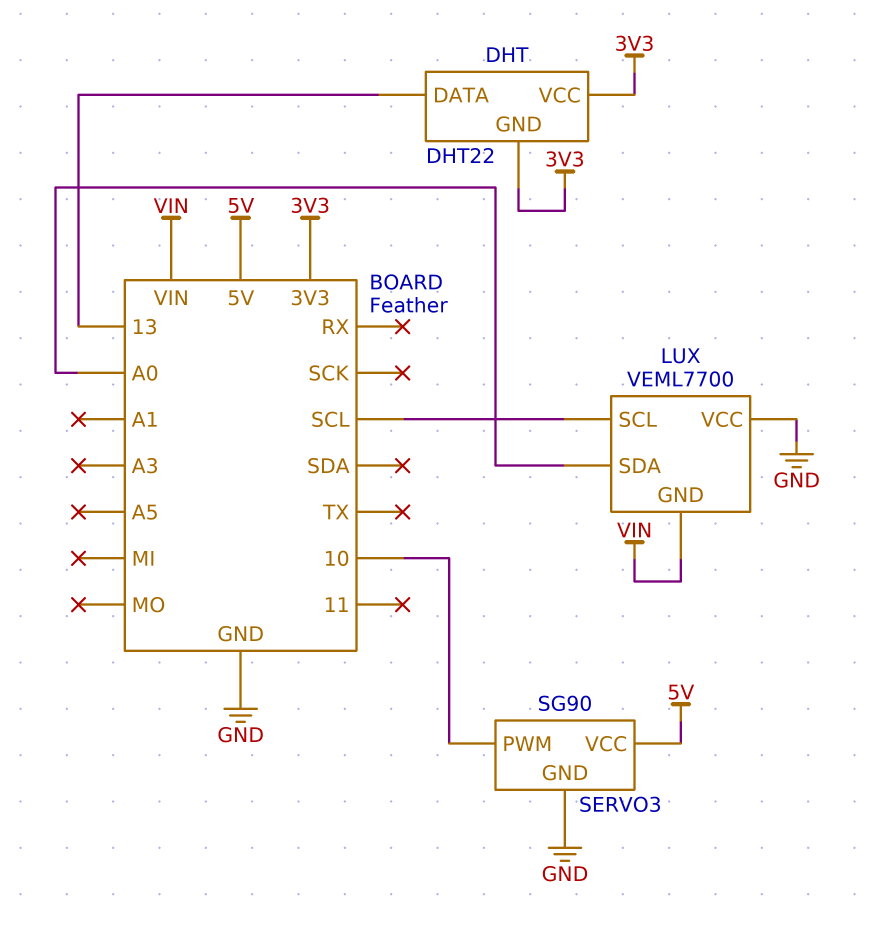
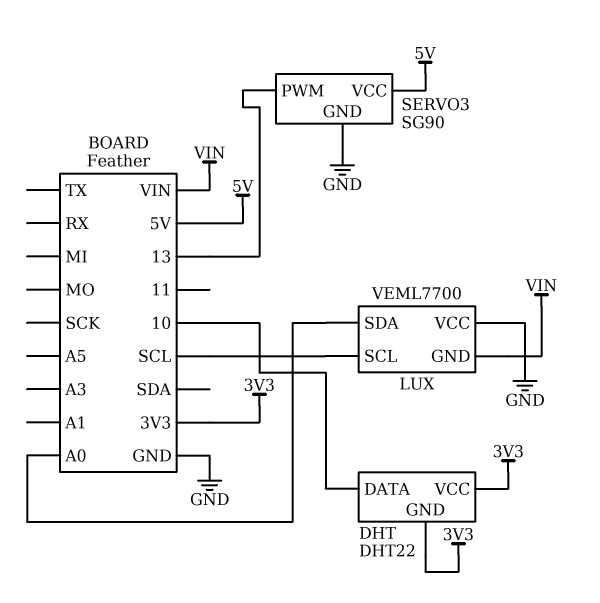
DHT pin DATA: 13 -> 10
SERVO3 pin PWM: 10 -> 13

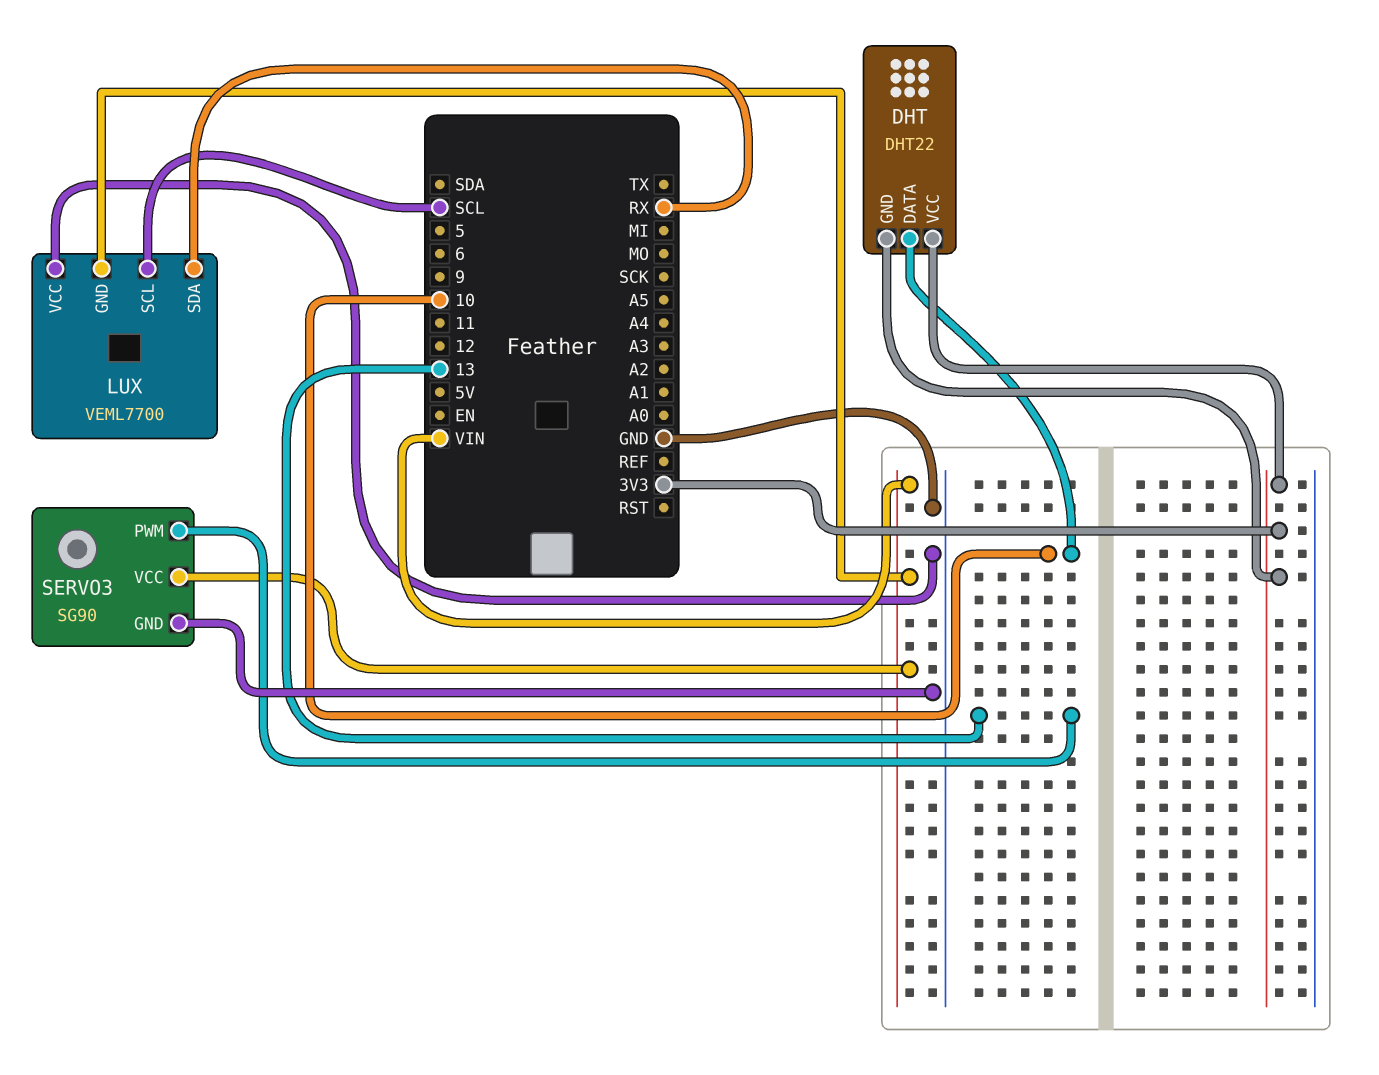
LUX pin SDA: A0 -> RX
SERVO3 pin VCC: 5V -> VIN

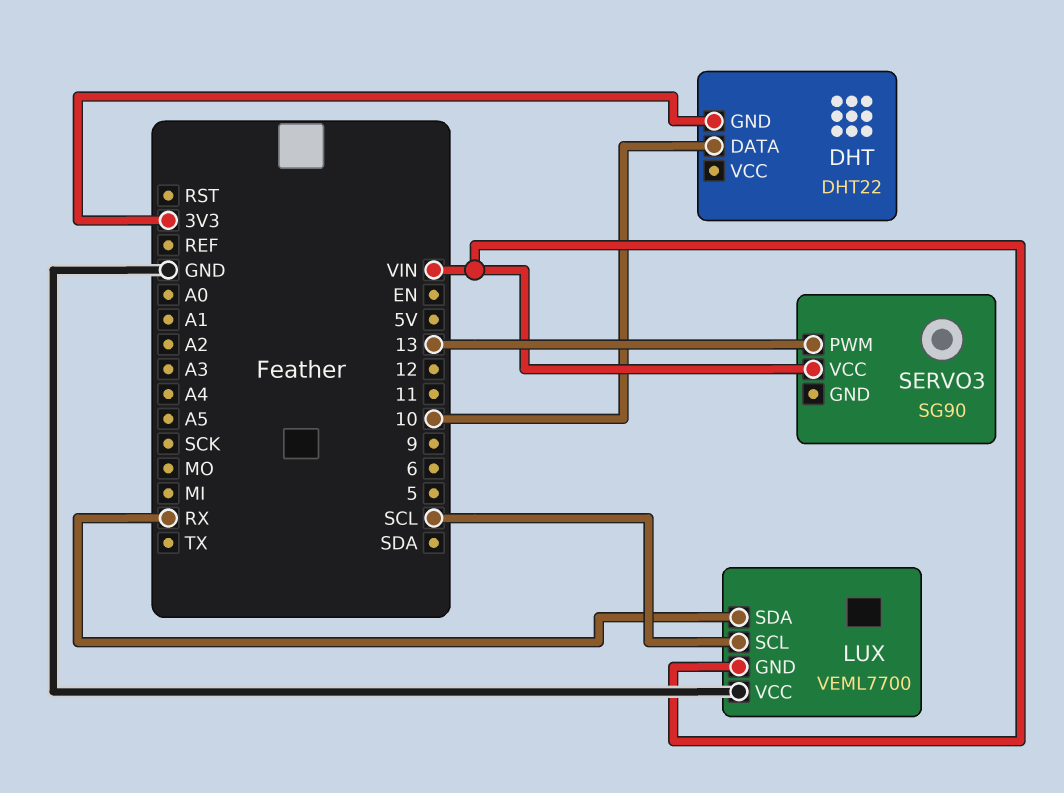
DHT pin VCC: 3V3 -> none
SERVO3 pin GND: GND -> none

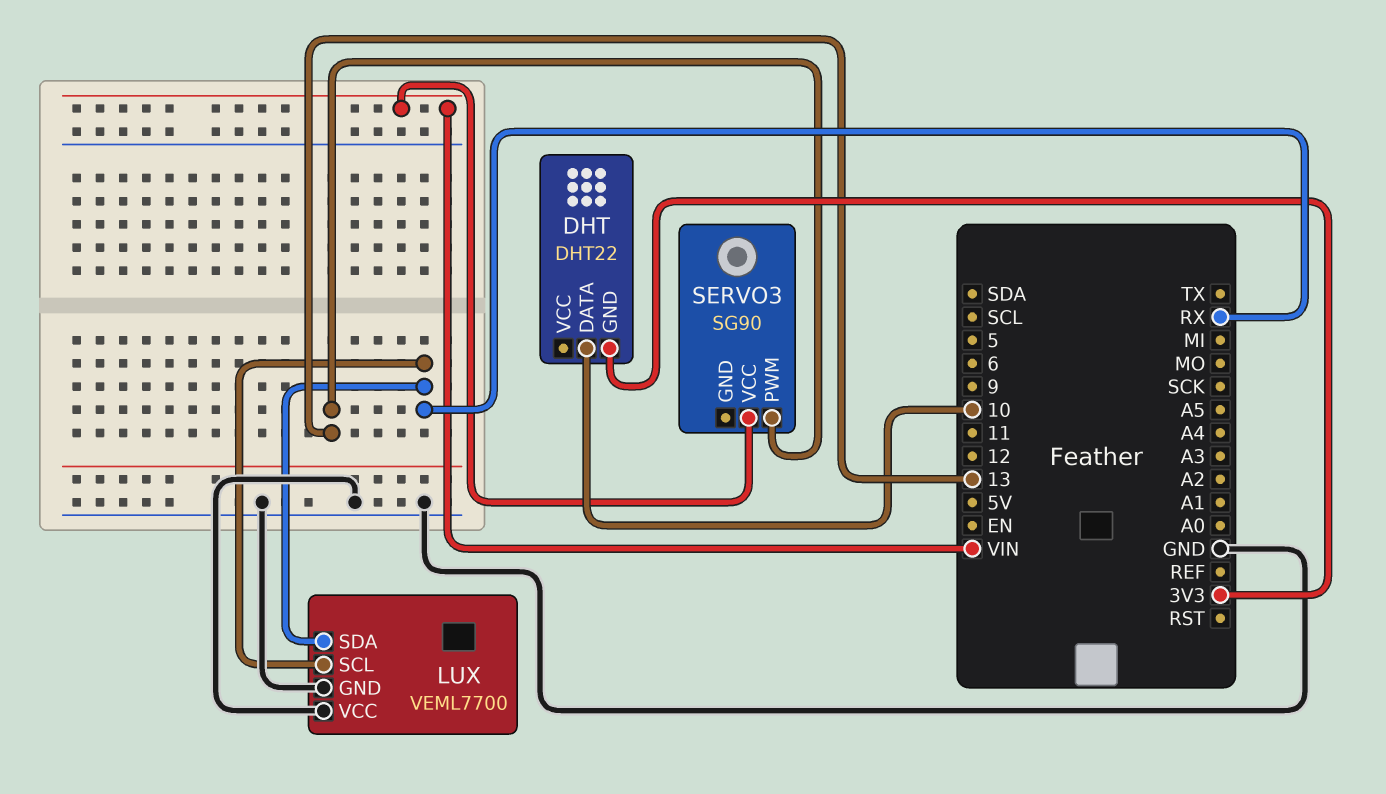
LUX pin GND: VIN -> GND
LUX pin SCL: SCL -> RX

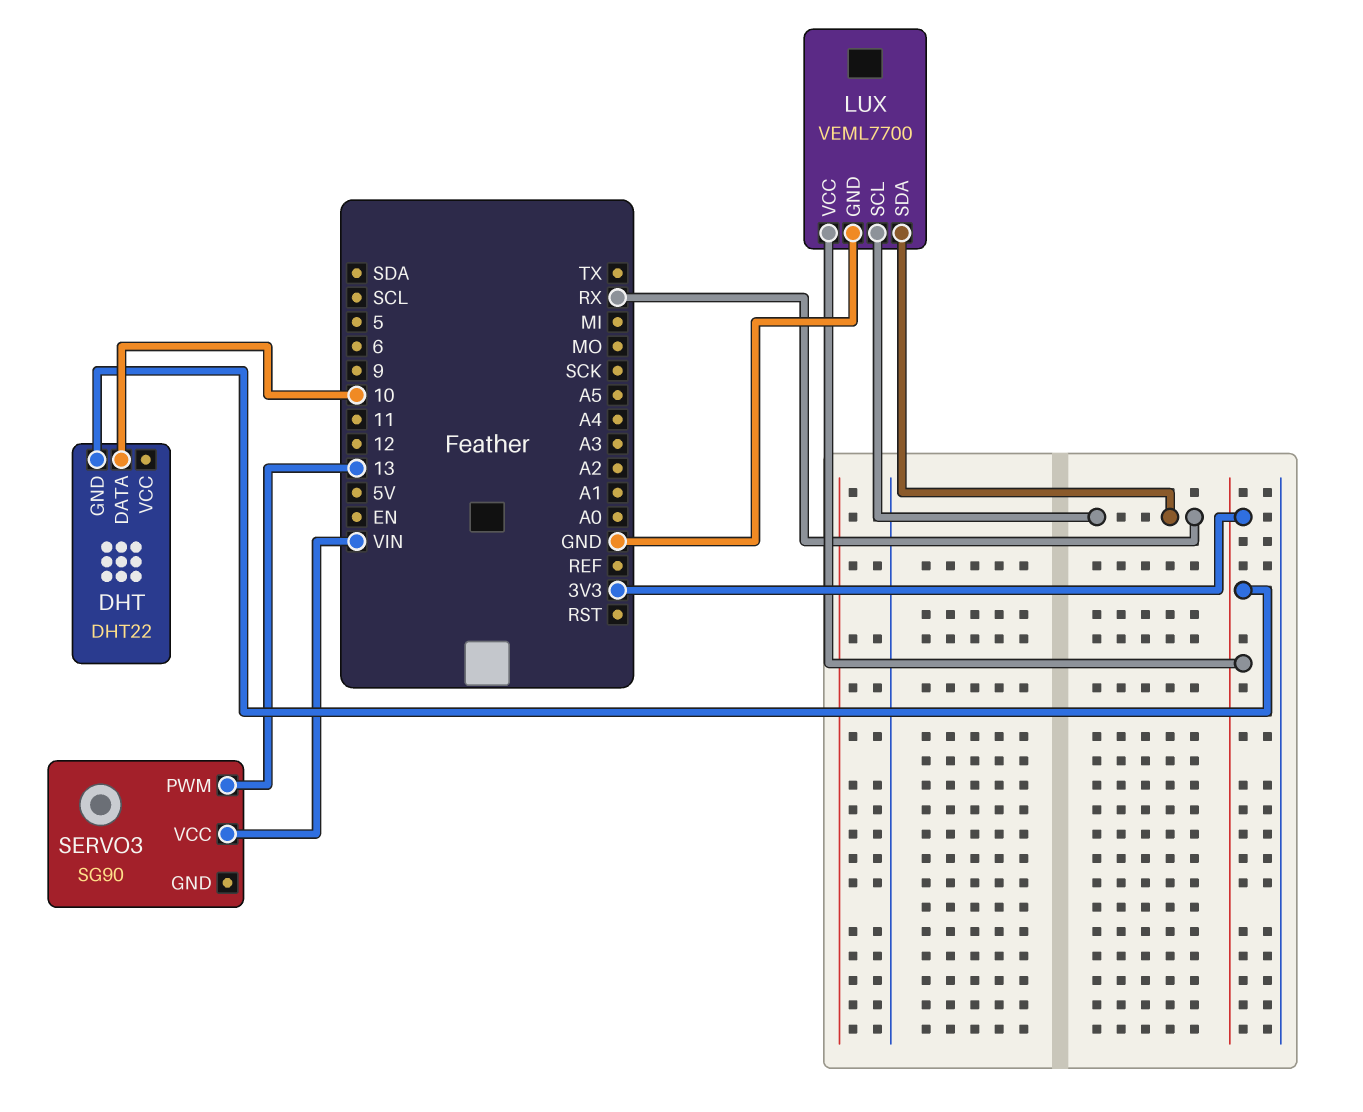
LUX pin VCC: GND -> 3V3

